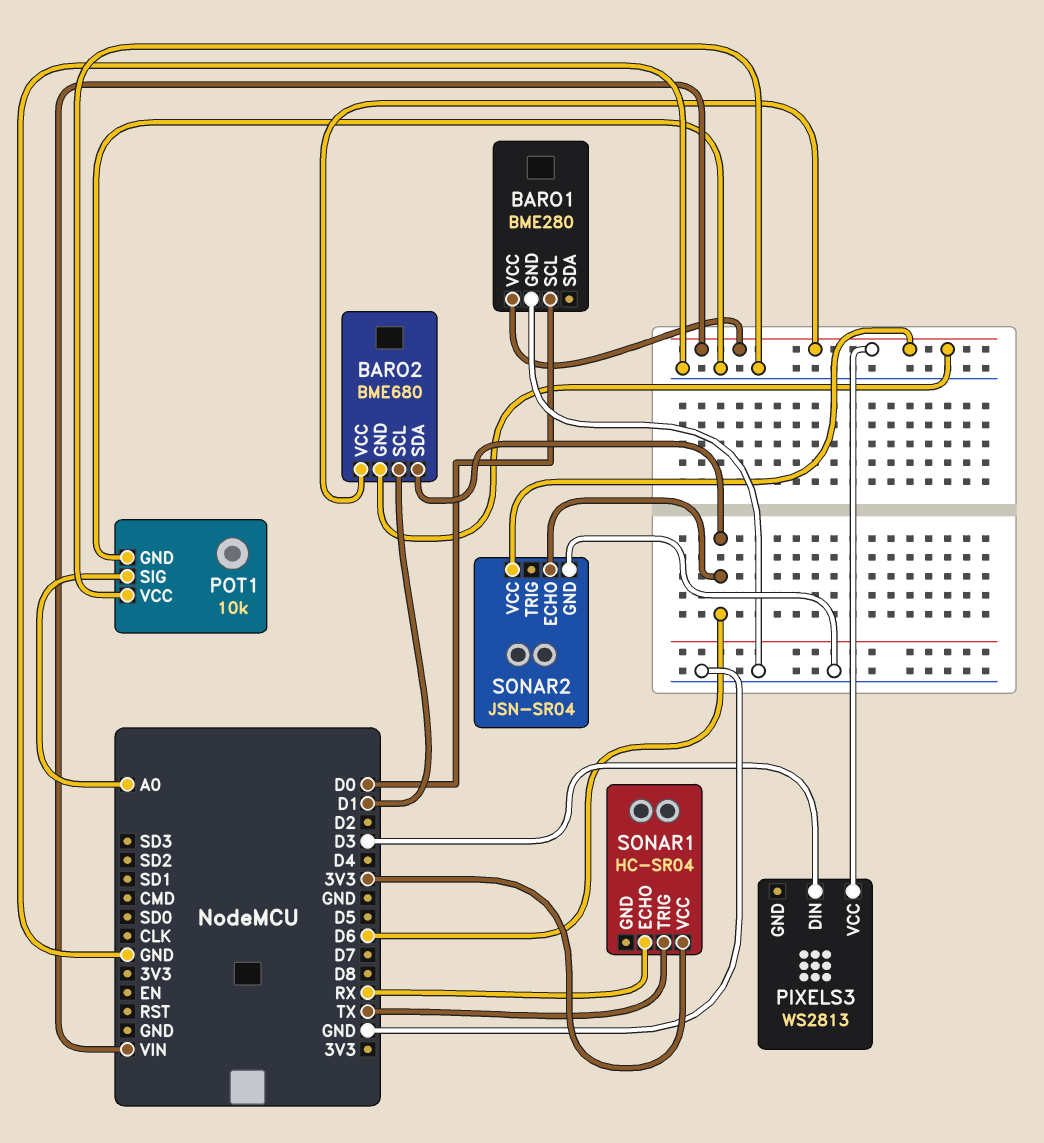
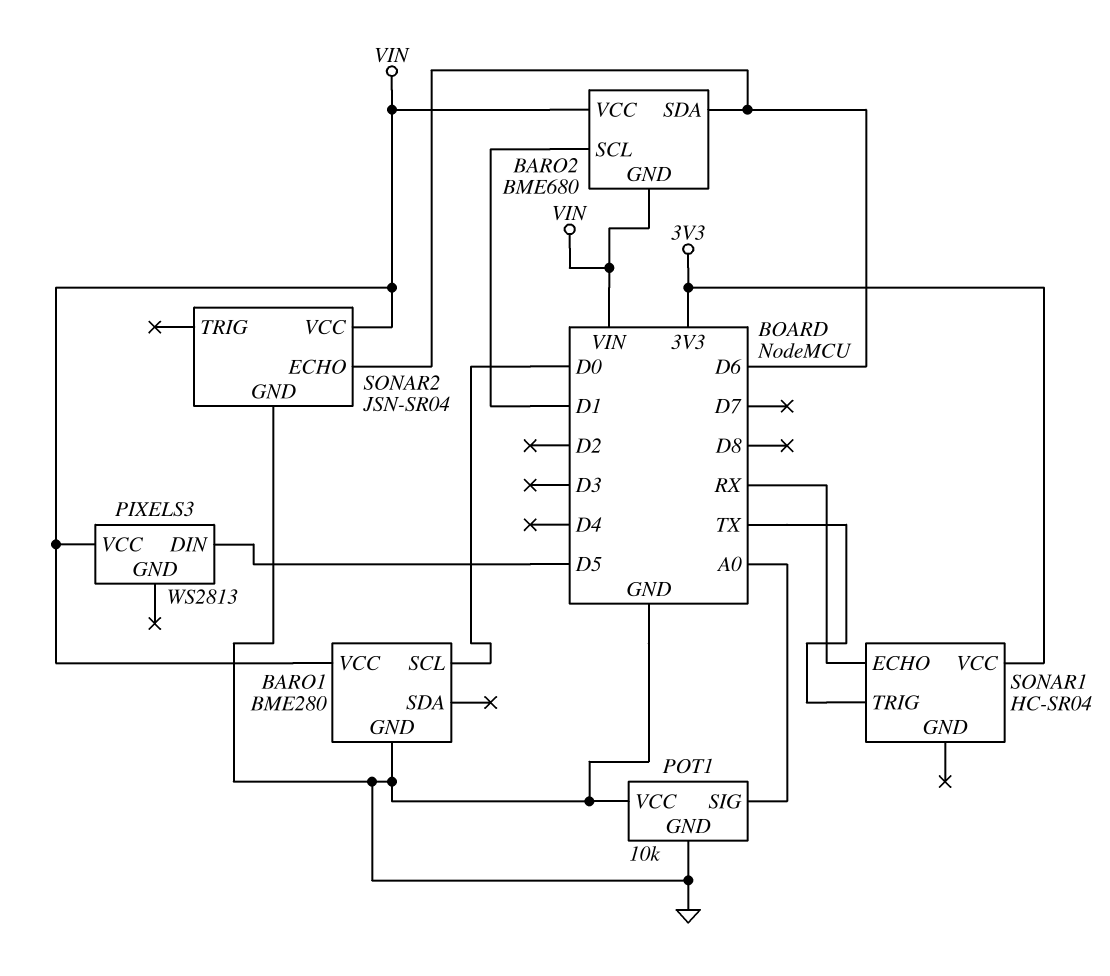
PIXELS3 pin DIN: D3 -> D5

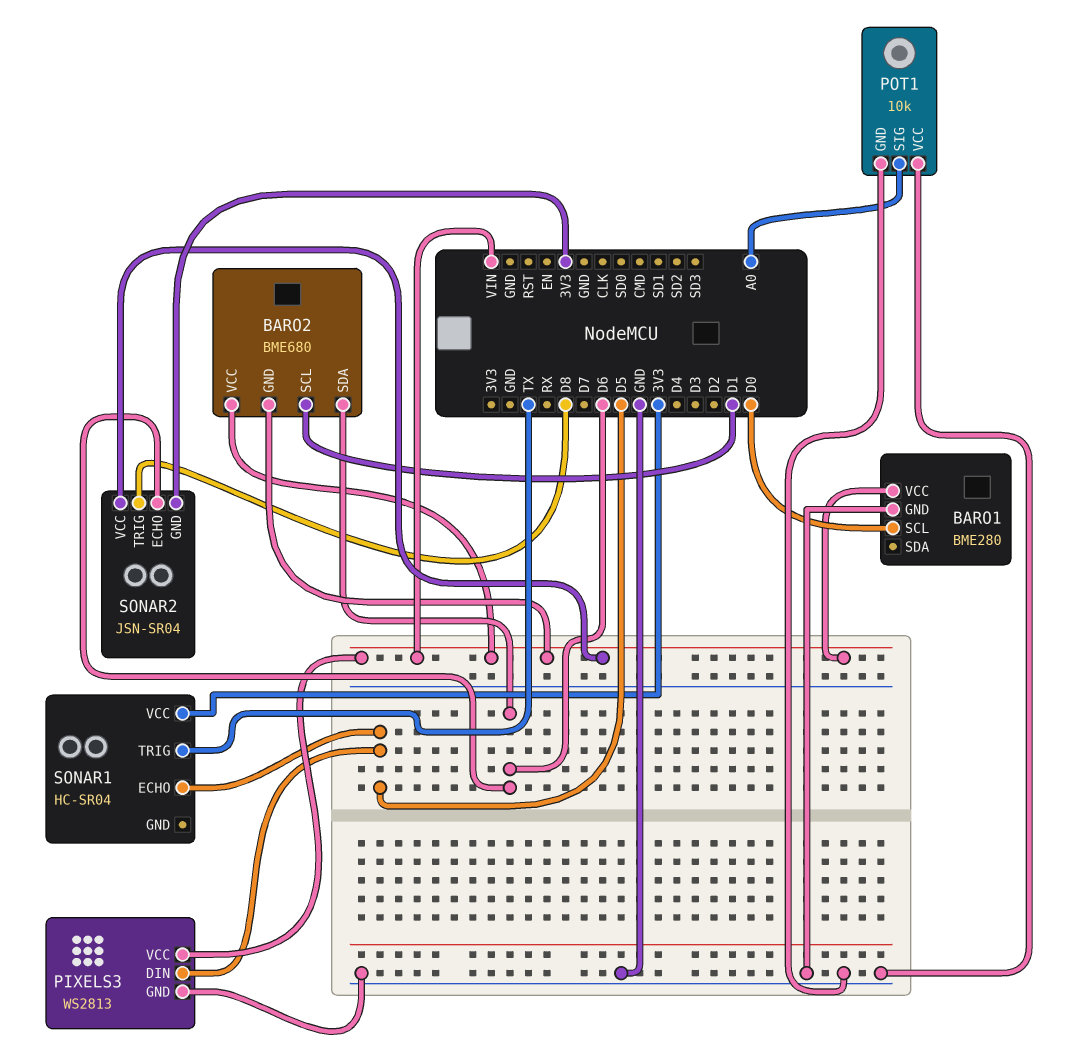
PIXELS3 pin GND: none -> GND
SONAR1 pin ECHO: RX -> D5
SONAR2 pin GND: GND -> 3V3
SONAR2 pin TRIG: none -> D8

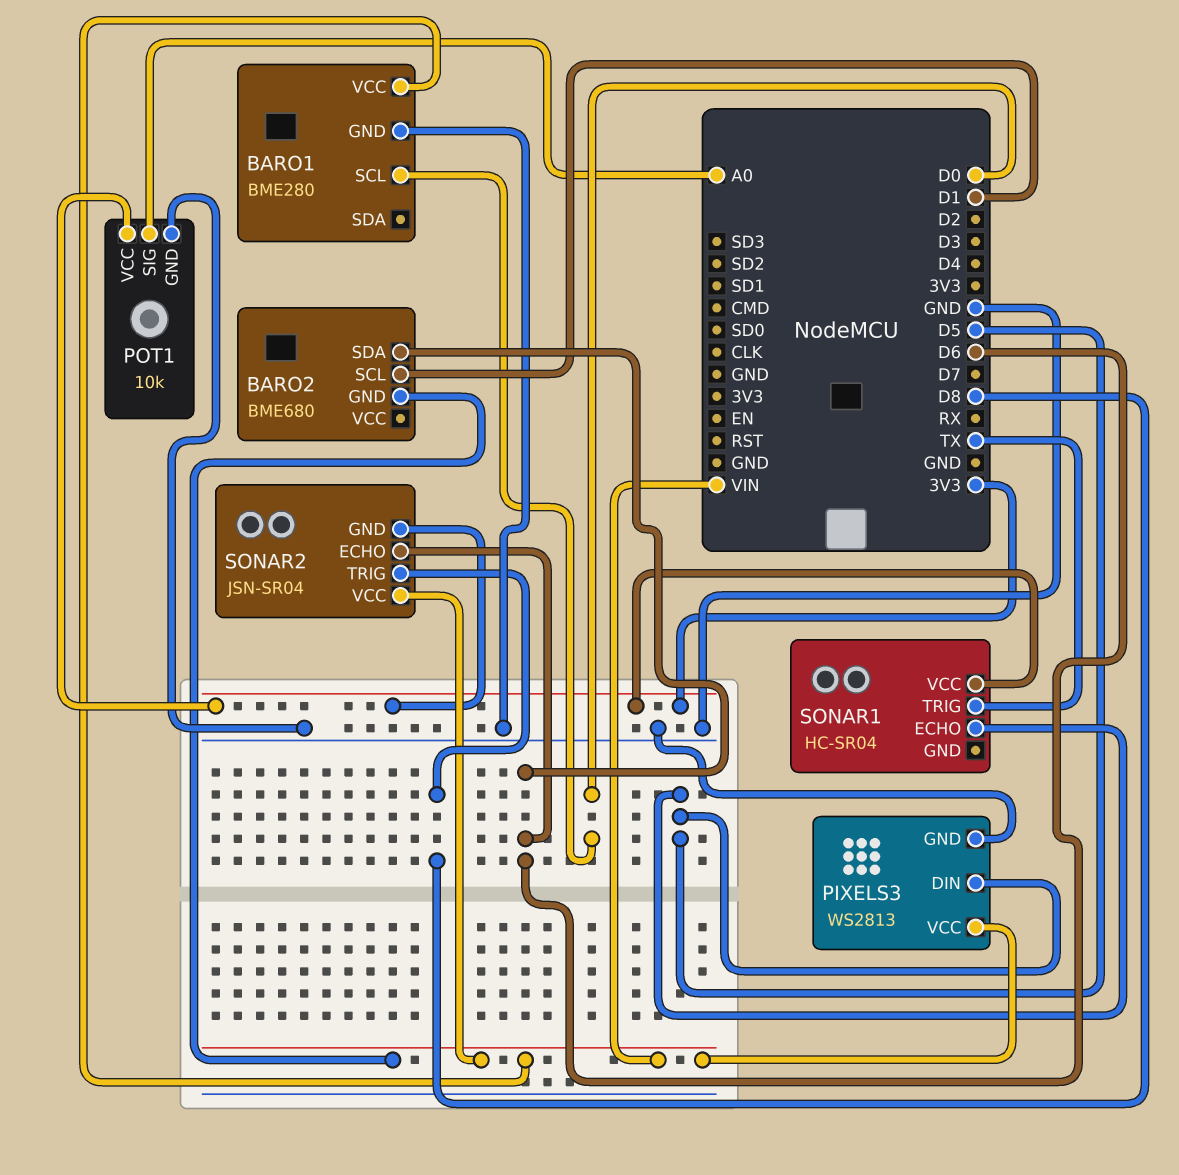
BARO2 pin VCC: VIN -> none
POT1 pin VCC: GND -> 3V3

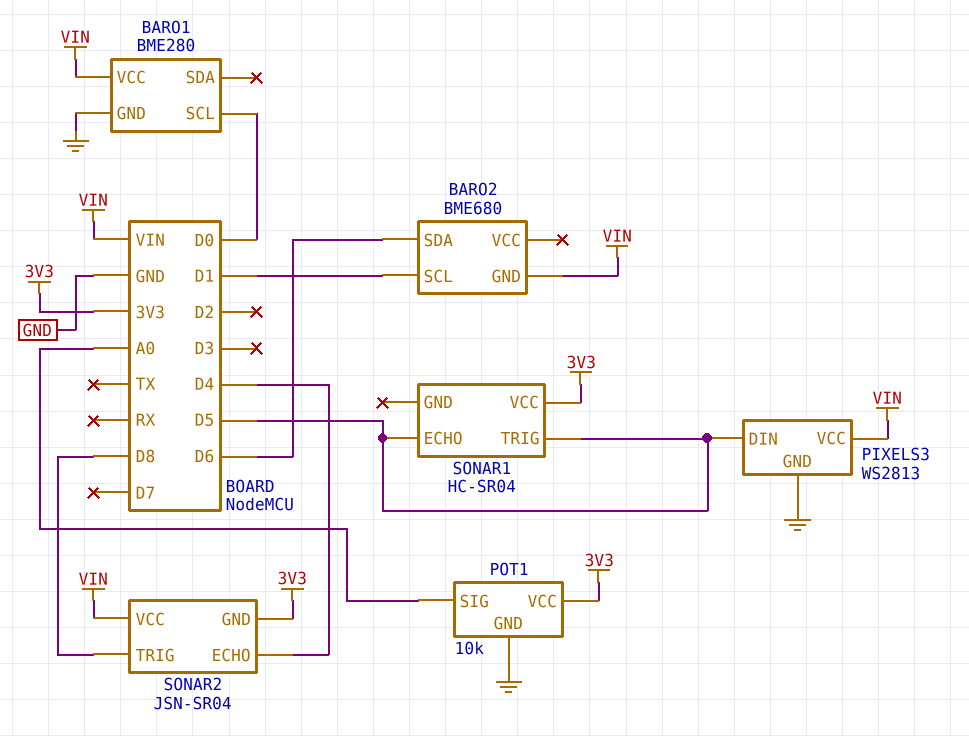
SONAR1 pin TRIG: TX -> D5
SONAR2 pin ECHO: D6 -> D4

